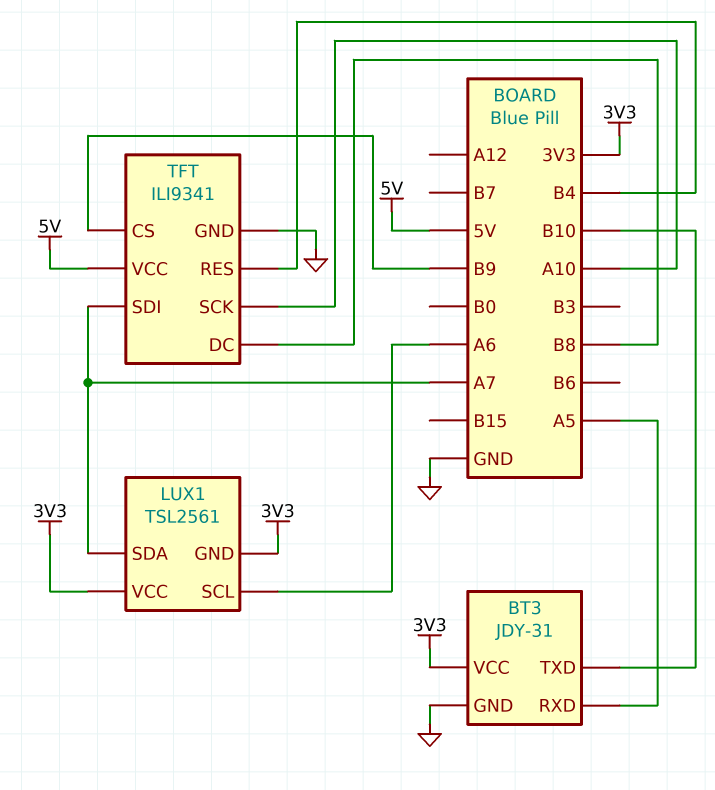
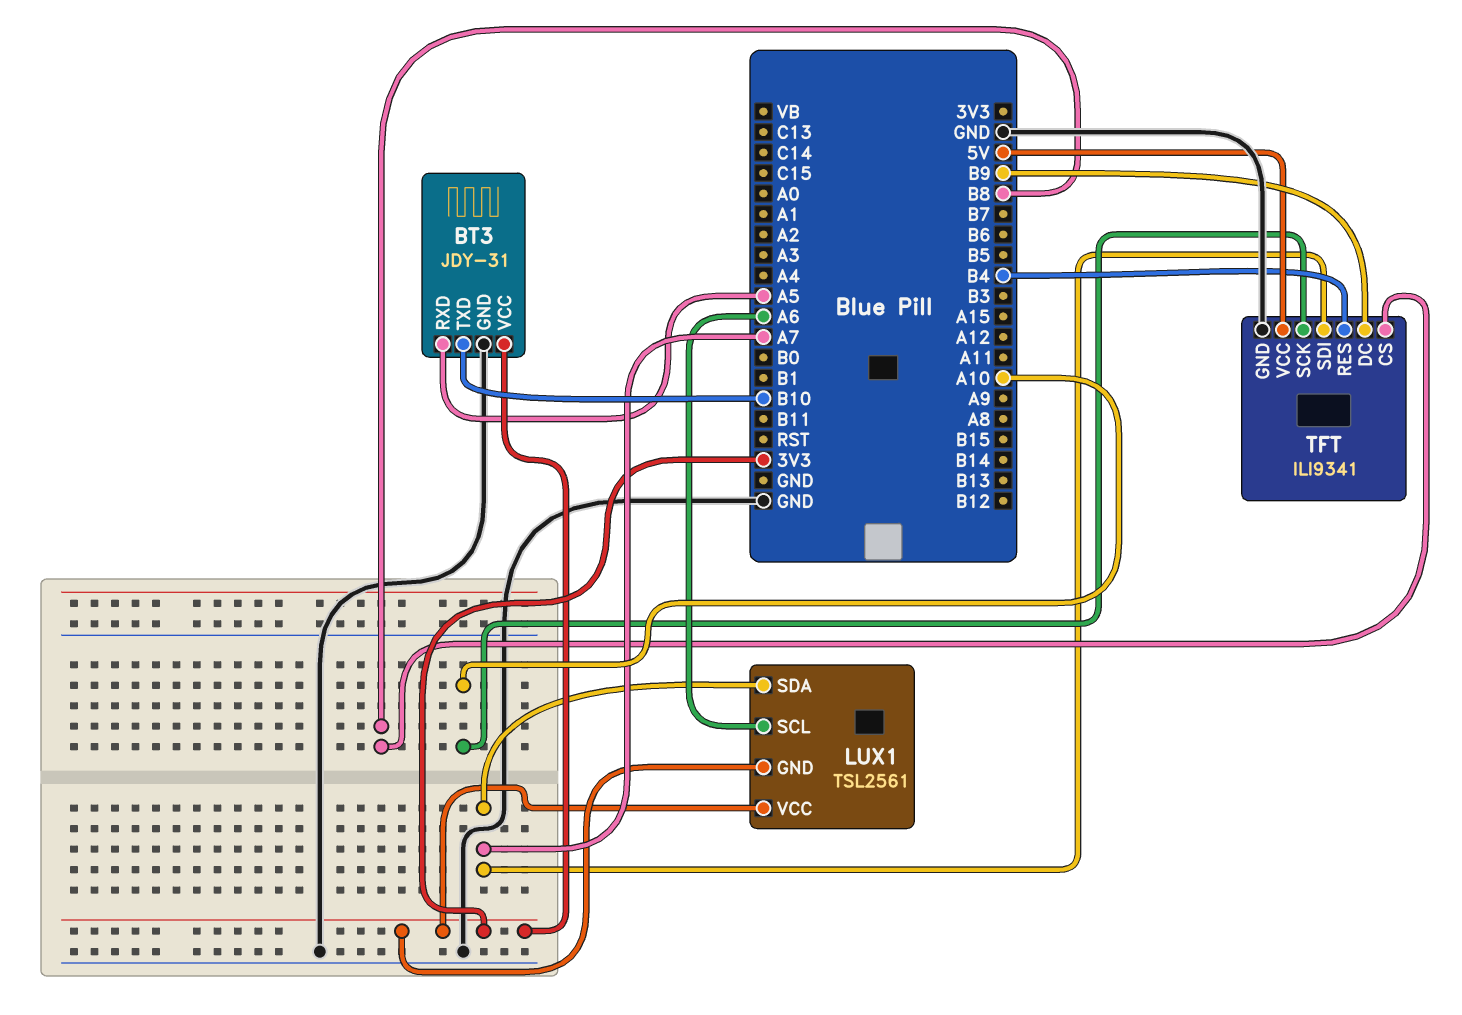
TFT pin CS: B9 -> B8
TFT pin DC: B8 -> B9

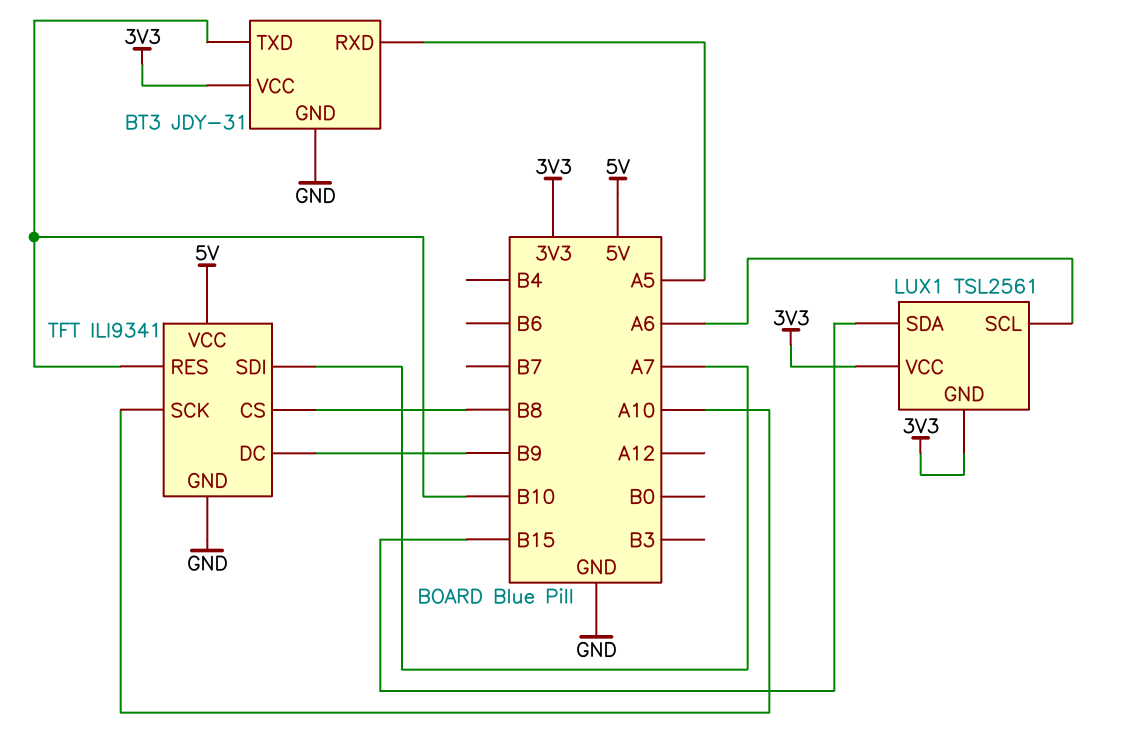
LUX1 pin SDA: A7 -> B15
TFT pin RES: B4 -> B10

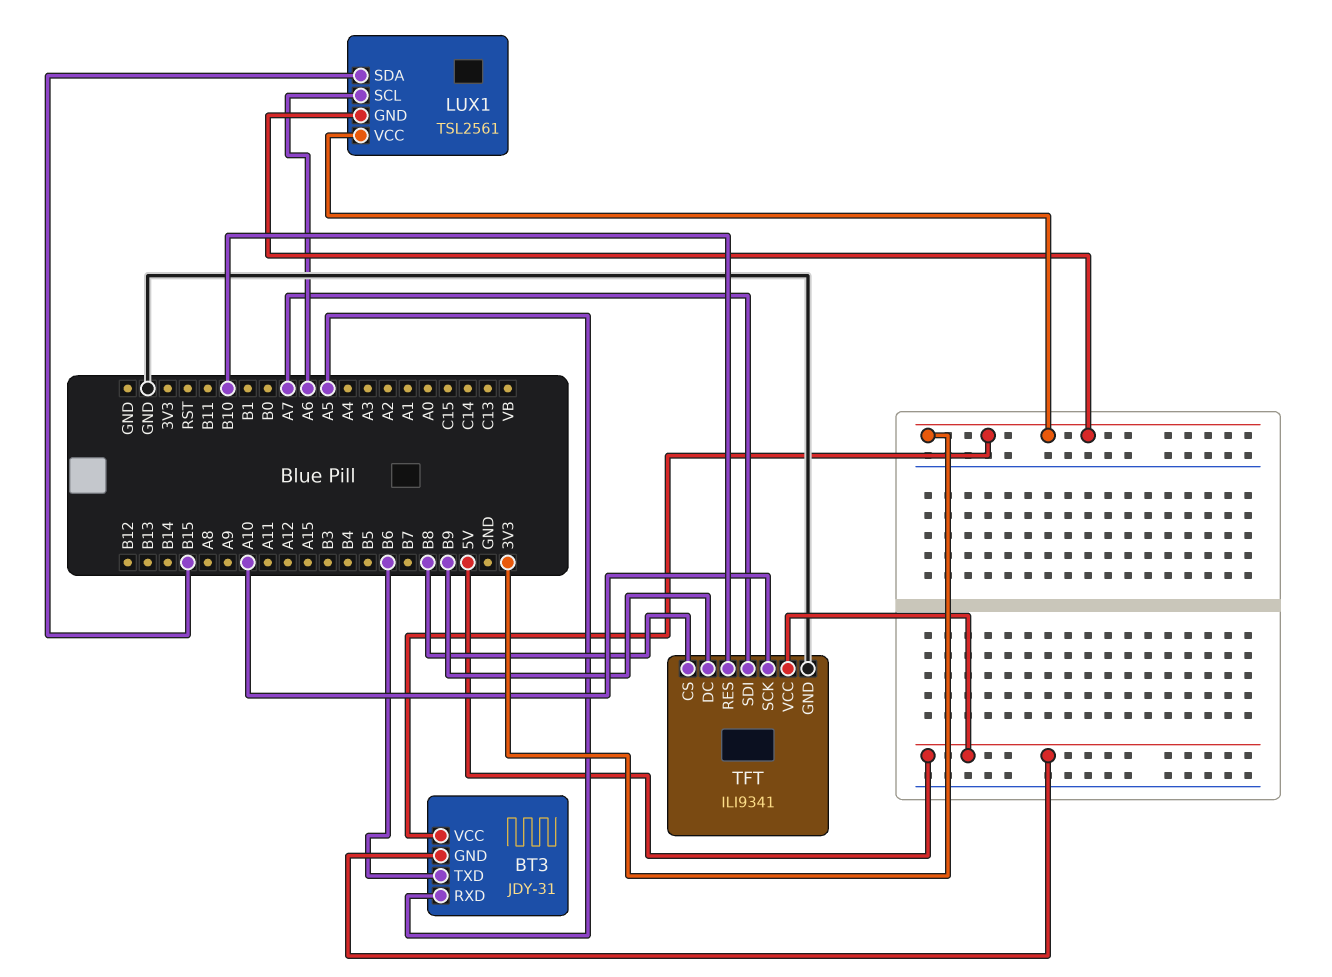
BT3 pin GND: GND -> 5V
BT3 pin TXD: B10 -> B6

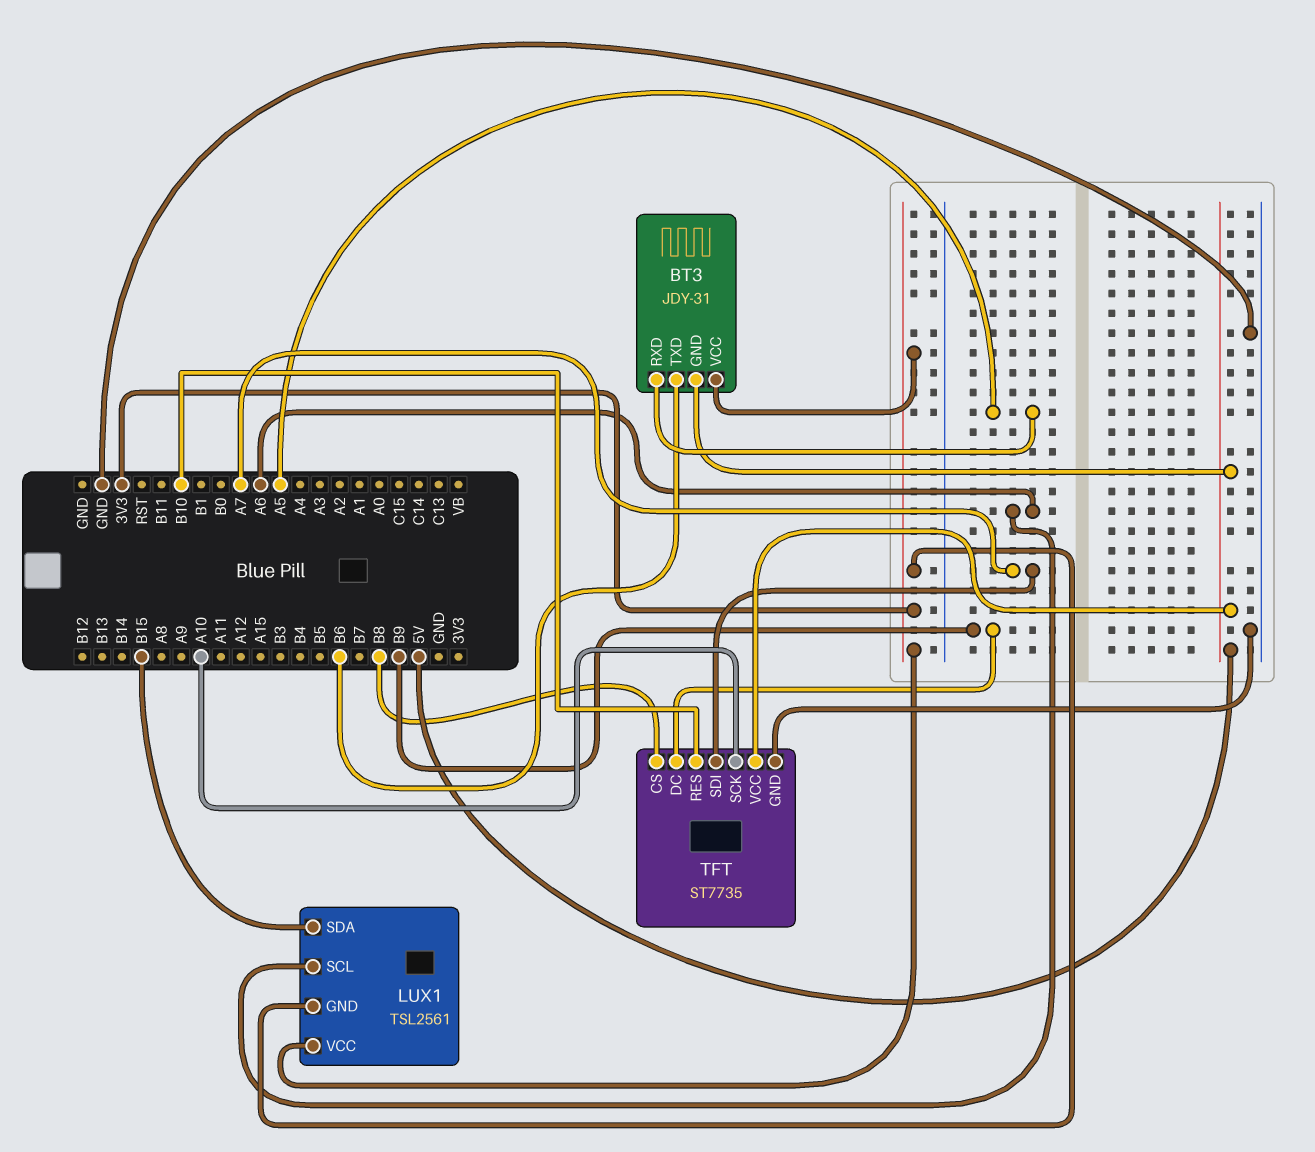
TFT: ILI9341 -> ST7735

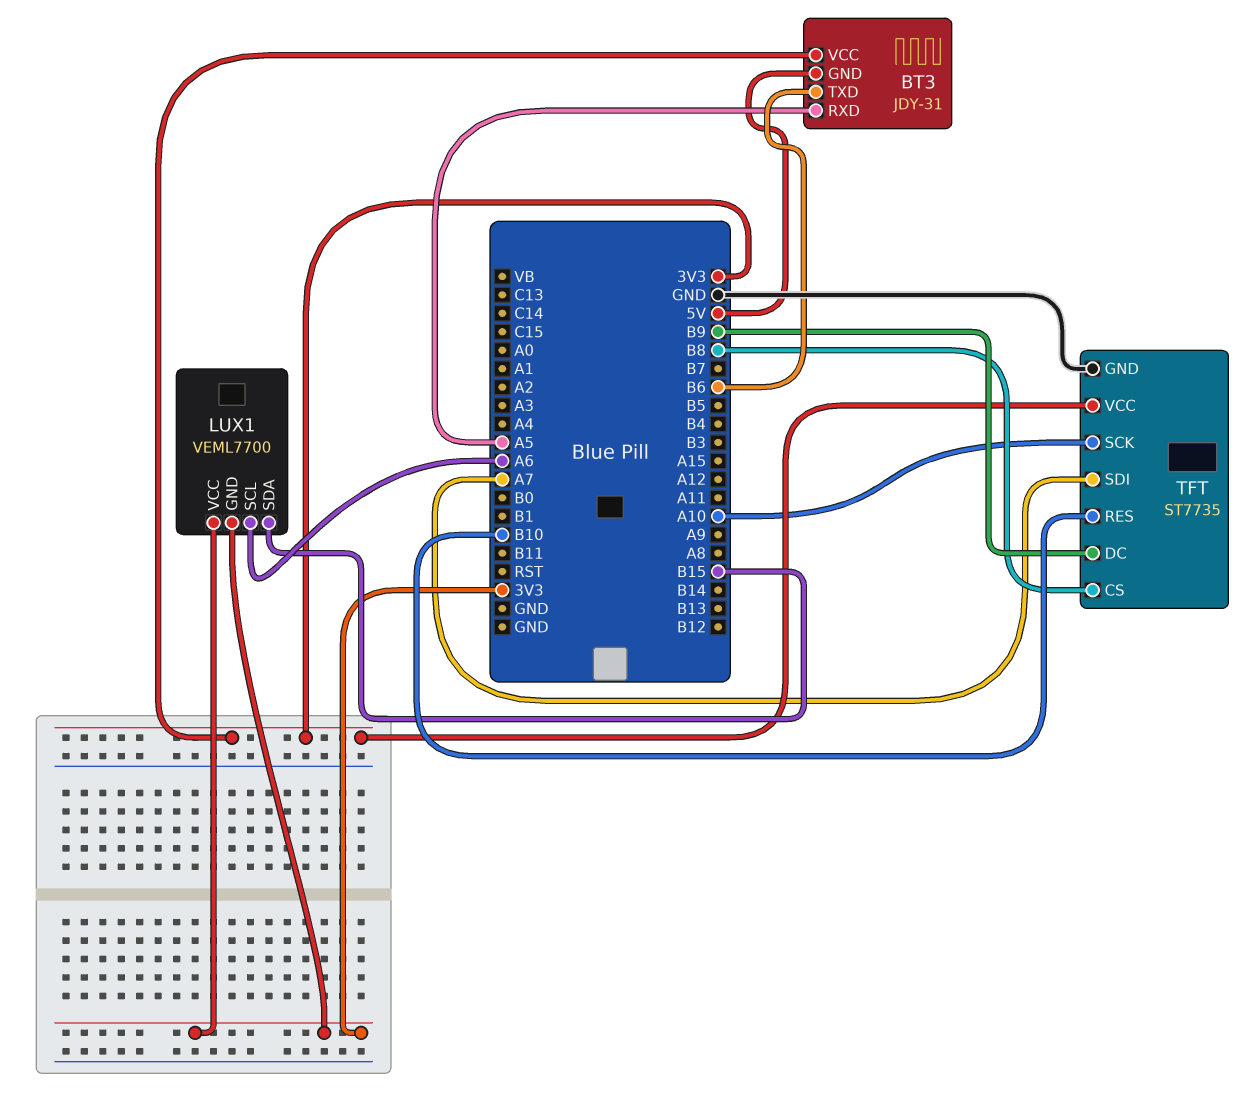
LUX1: TSL2561 -> VEML7700
TFT pin VCC: 5V -> 3V3

